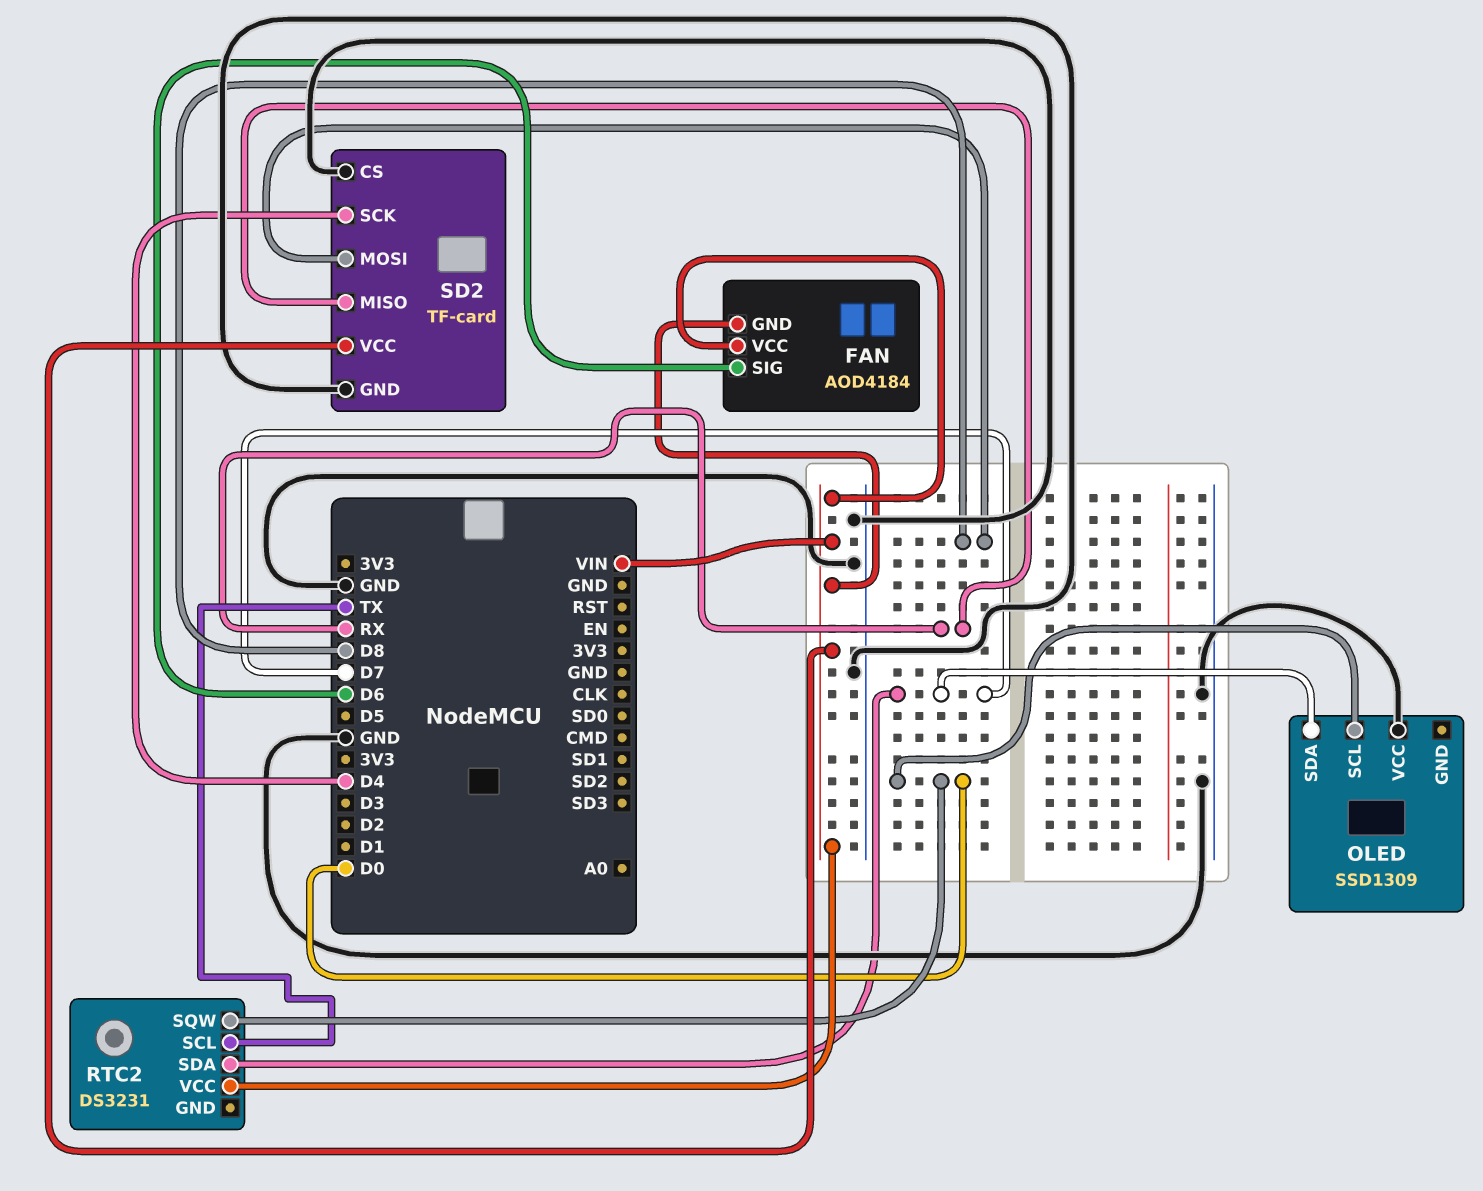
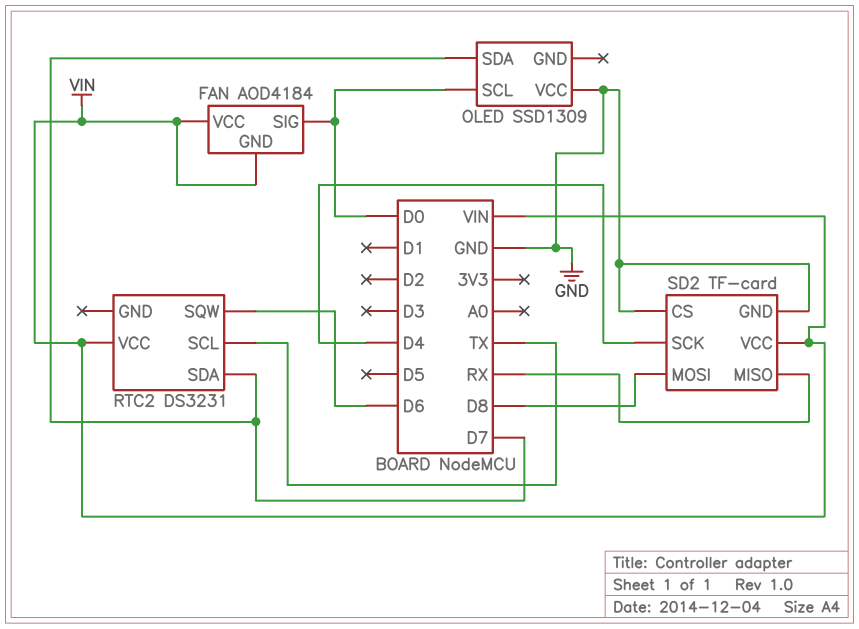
FAN pin SIG: D6 -> D0
RTC2 pin SQW: D0 -> D6

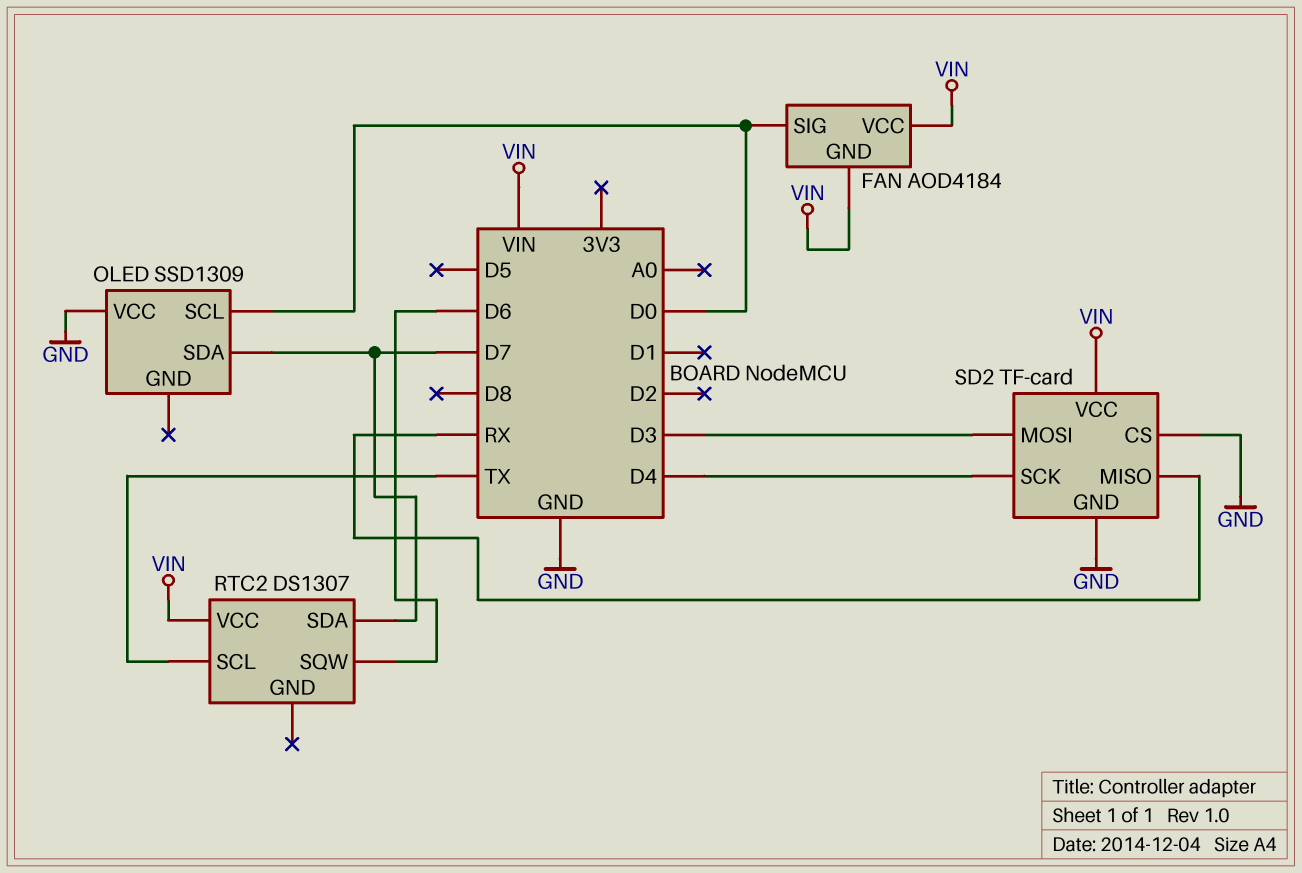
RTC2: DS3231 -> DS1307
SD2 pin MOSI: D8 -> D3

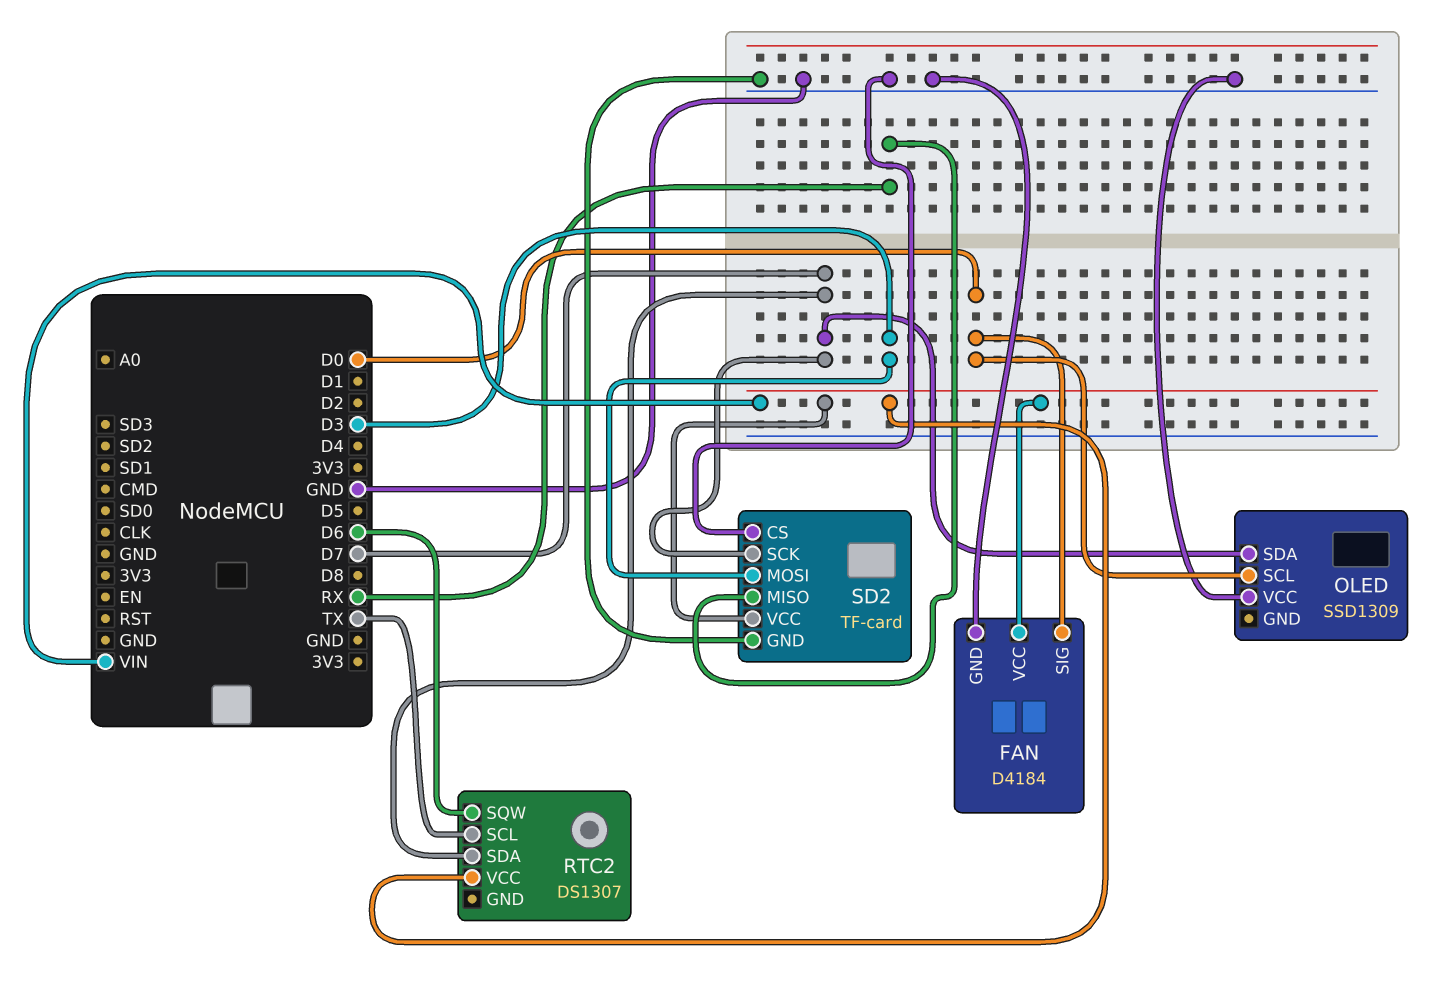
FAN: AOD4184 -> D4184
FAN pin GND: VIN -> GND
SD2 pin SCK: D4 -> D7

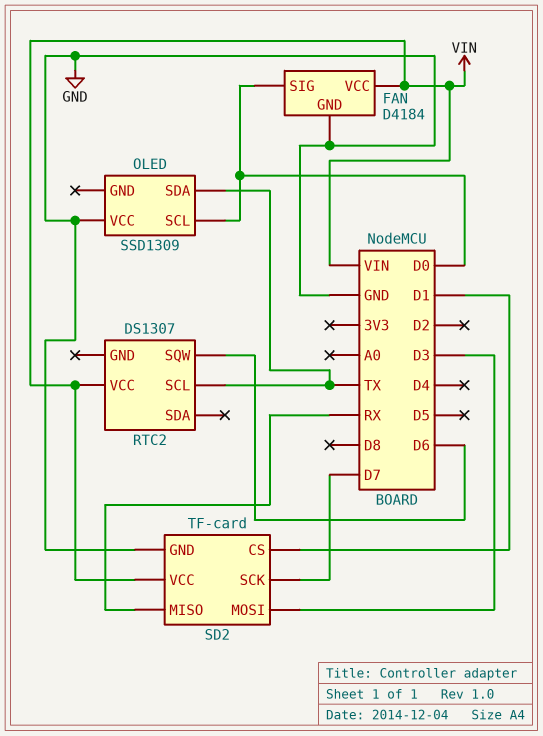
OLED pin SDA: D7 -> TX
RTC2 pin SDA: D7 -> none
SD2 pin CS: GND -> D1

